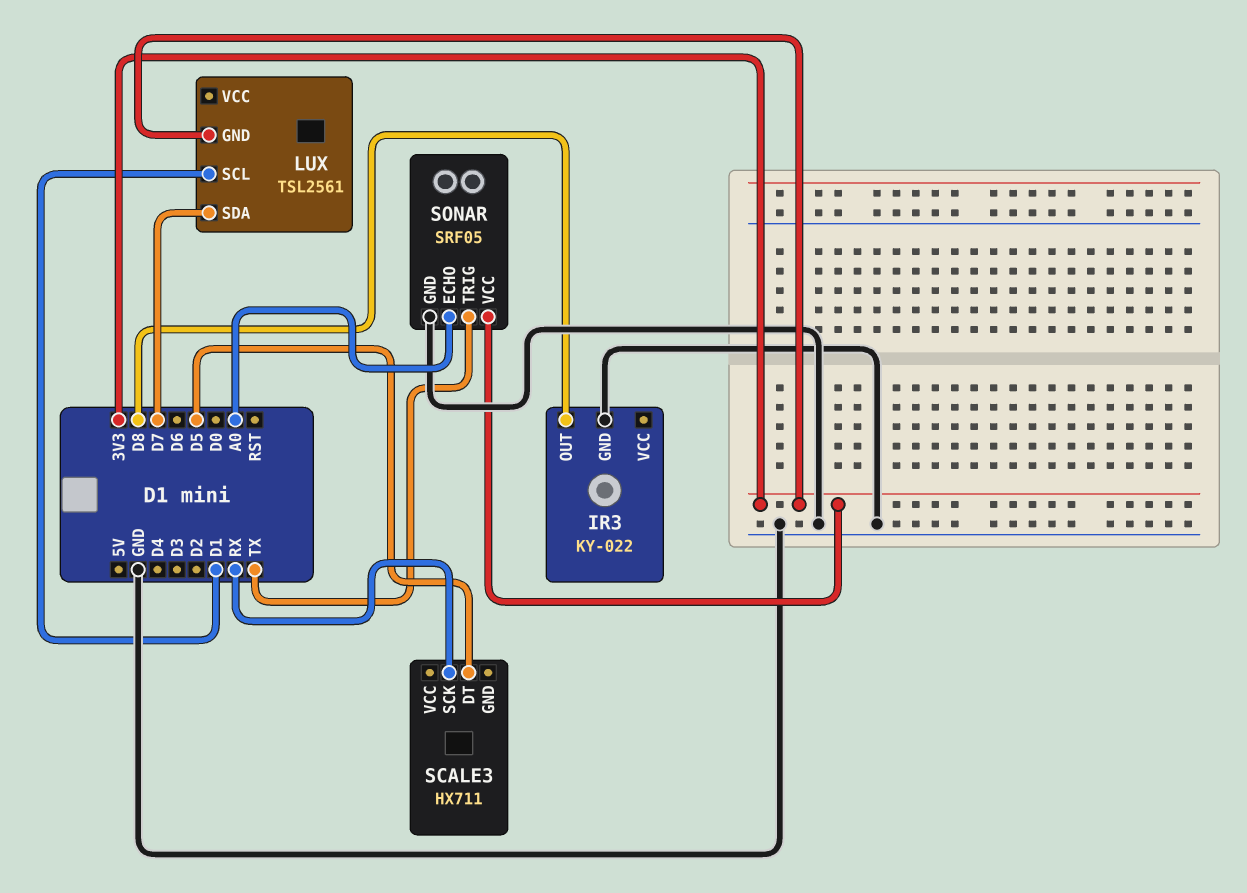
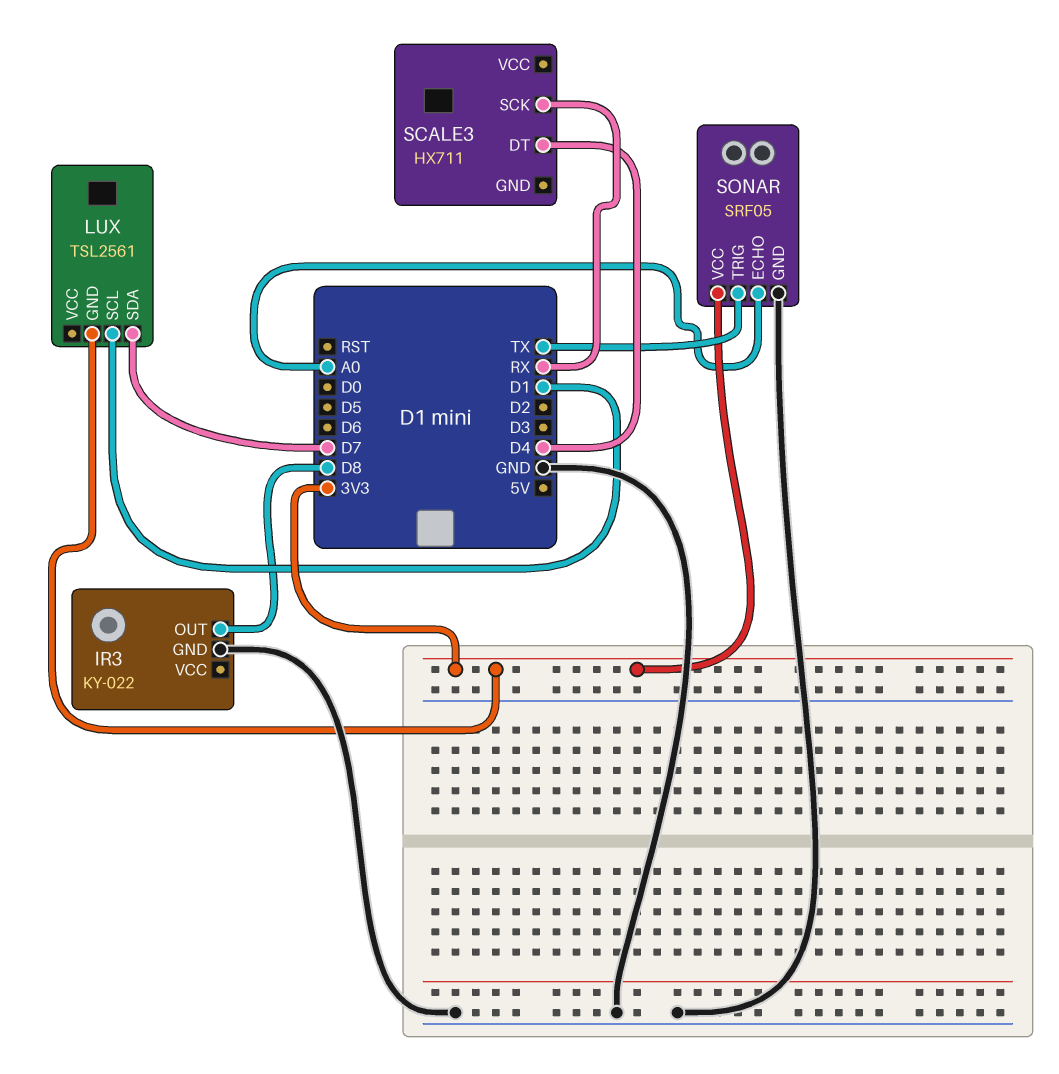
SCALE3 pin DT: D5 -> D4

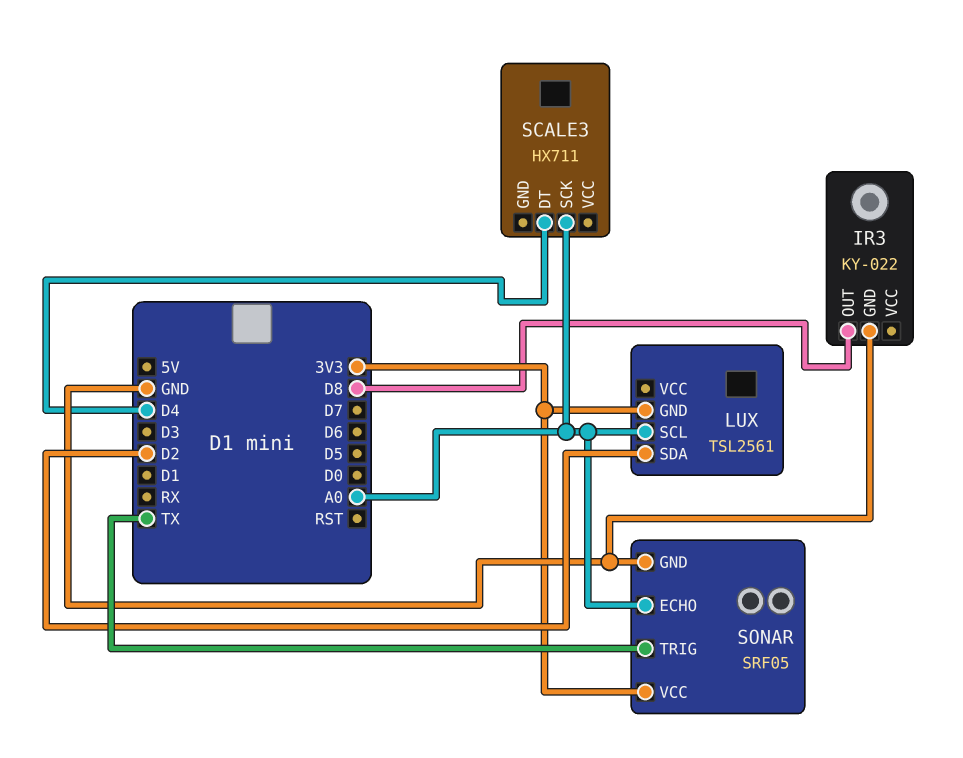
LUX pin SCL: D1 -> A0
LUX pin SDA: D7 -> D2
SCALE3 pin SCK: RX -> A0

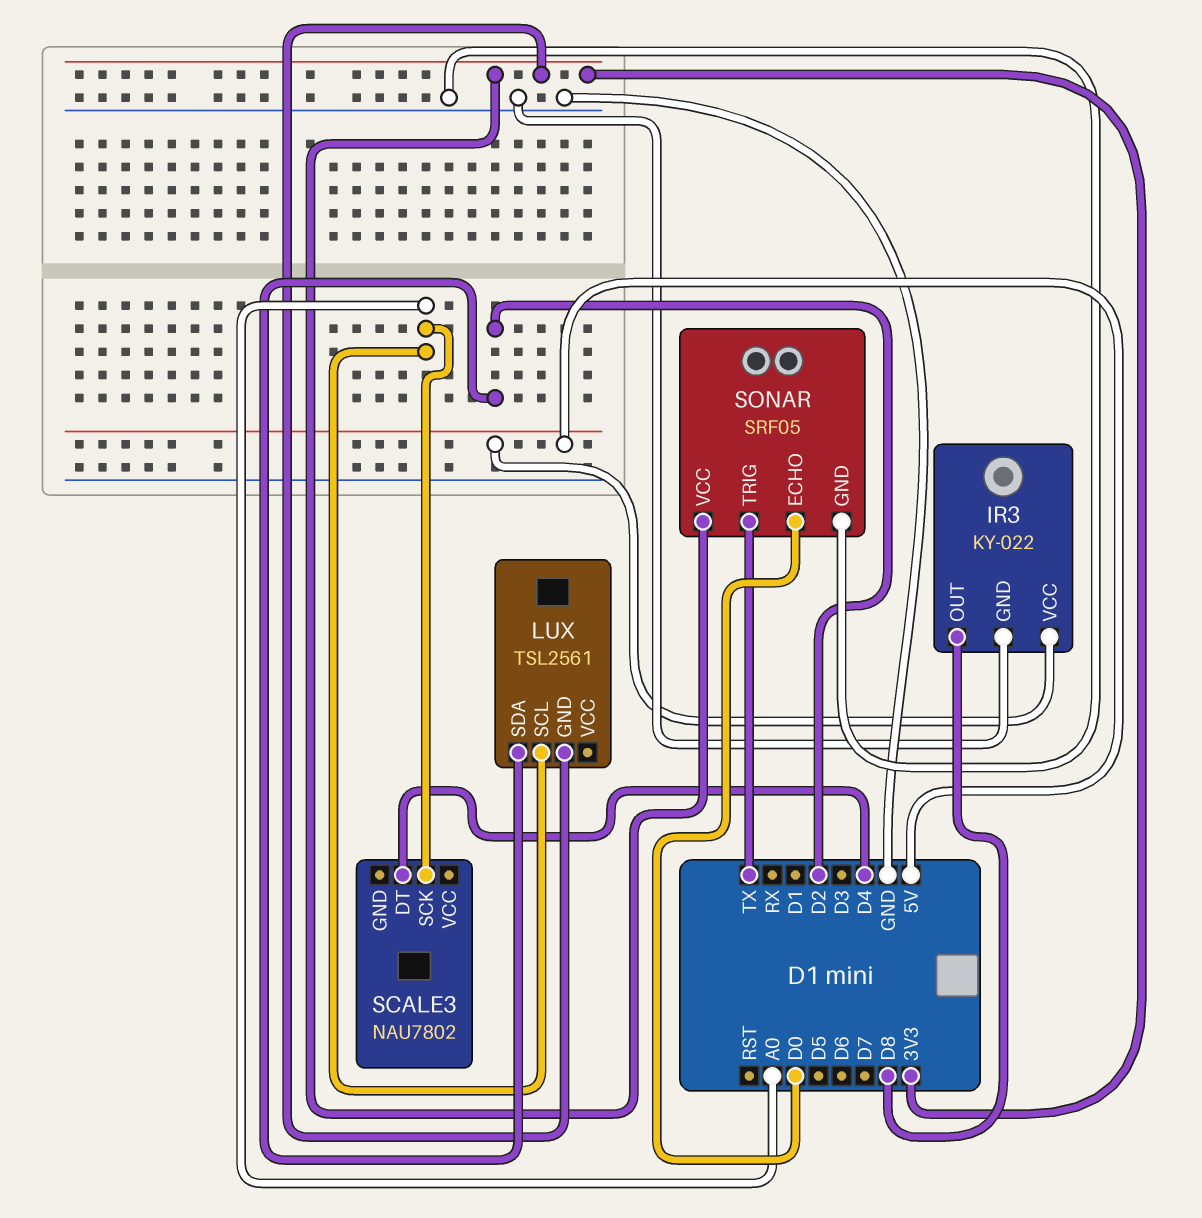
IR3 pin VCC: none -> 5V
SCALE3: HX711 -> NAU7802
SONAR pin ECHO: A0 -> D0

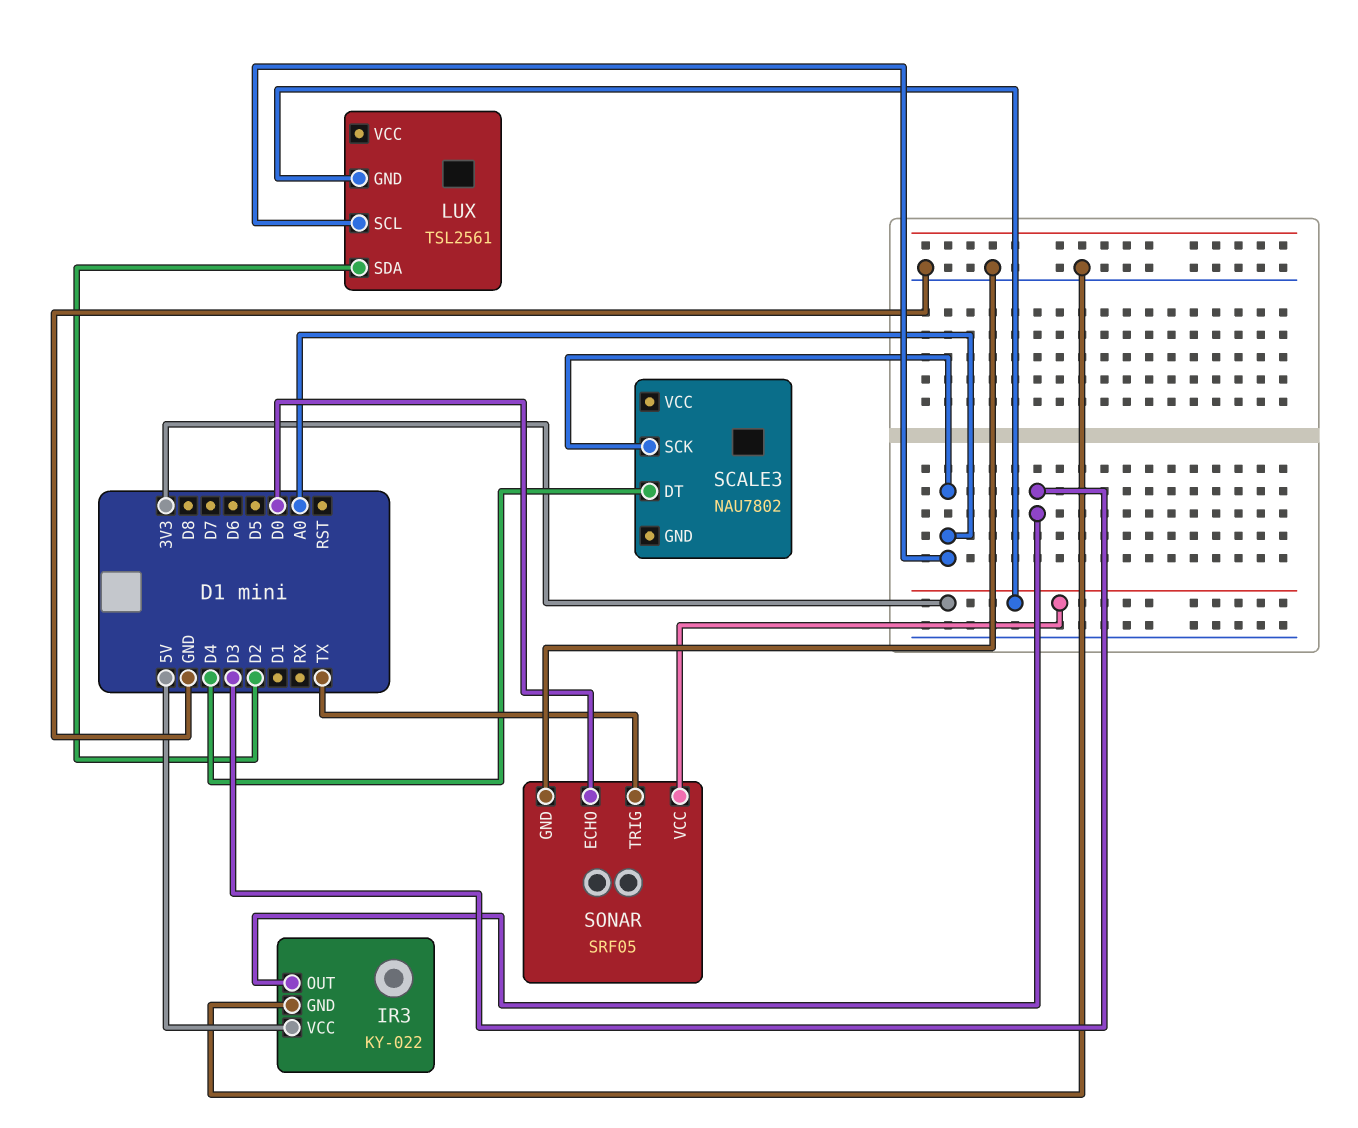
IR3 pin OUT: D8 -> D3

